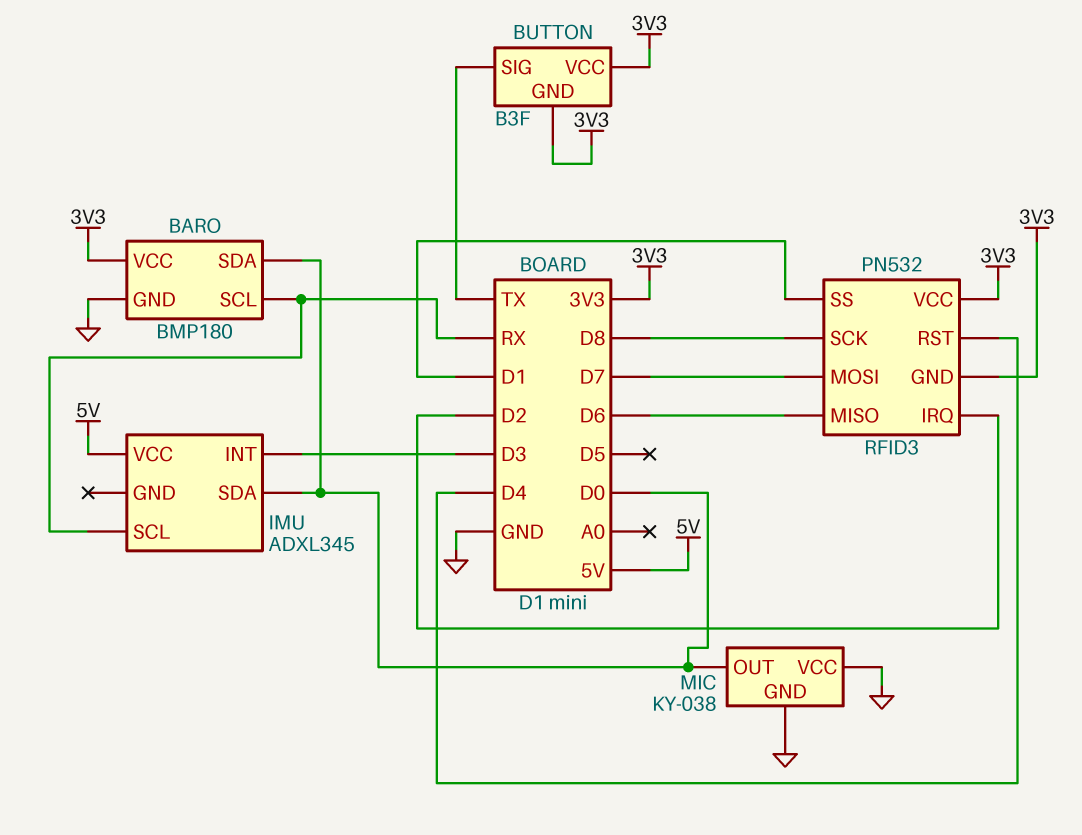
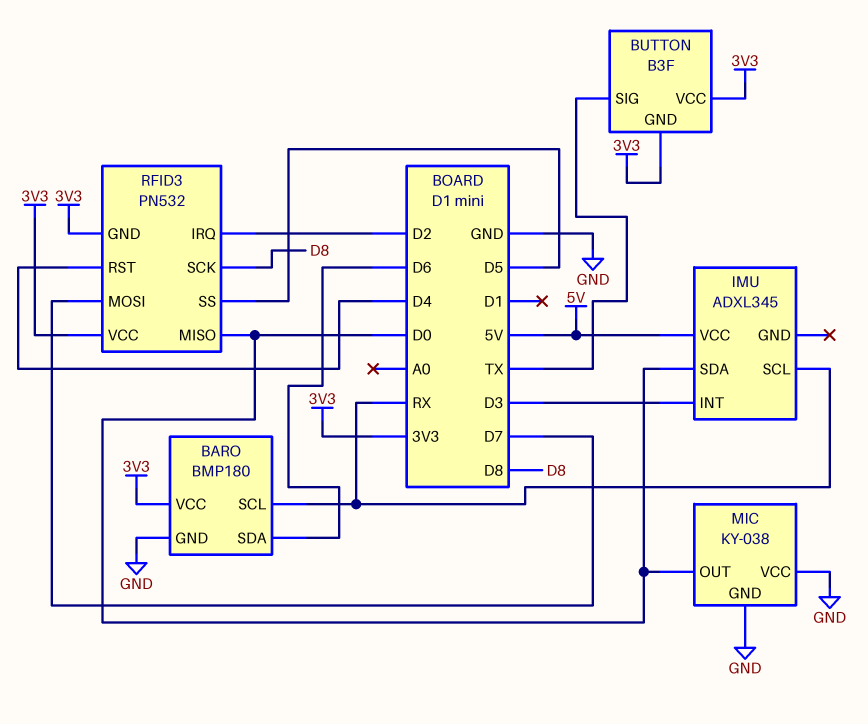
BARO pin SDA: D0 -> D6
RFID3 pin MISO: D6 -> D0
RFID3 pin SS: D1 -> D5

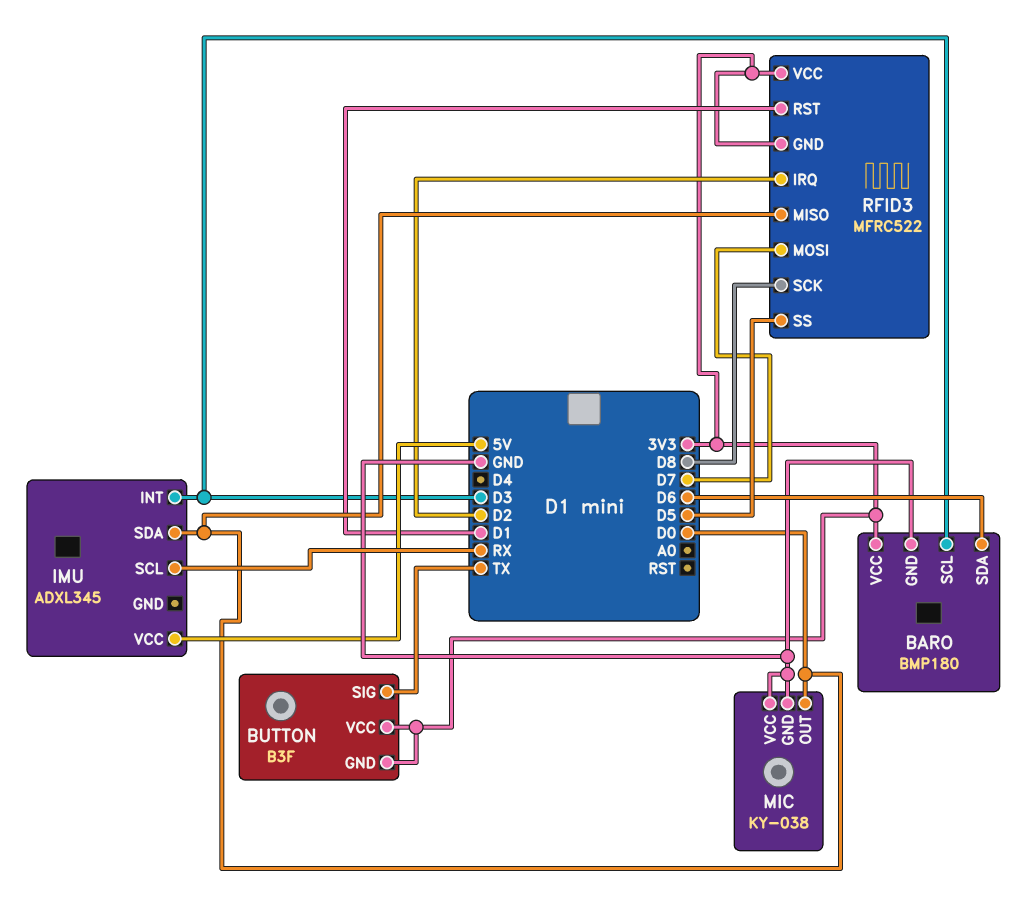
BARO pin SCL: RX -> D3
RFID3: PN532 -> MFRC522
RFID3 pin RST: D4 -> D1

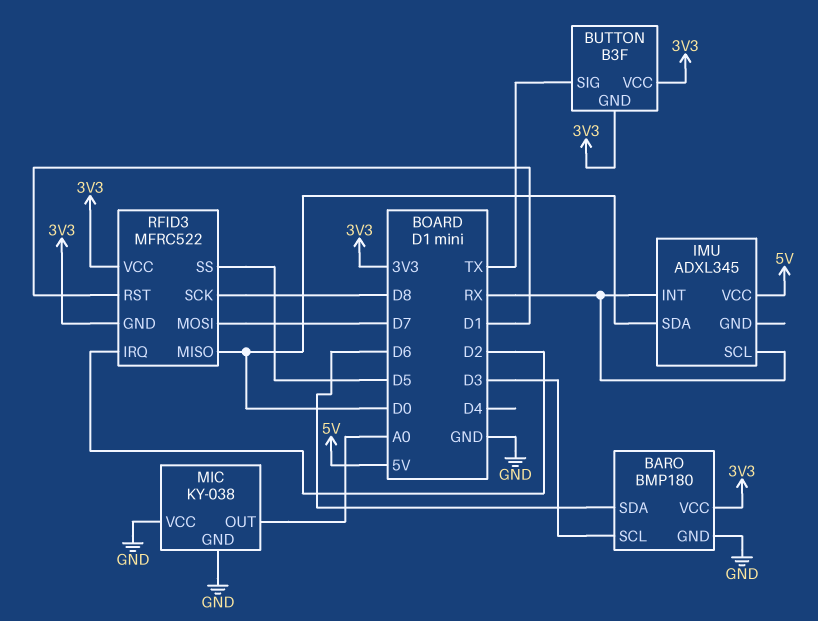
IMU pin INT: D3 -> RX
MIC pin OUT: D0 -> A0

